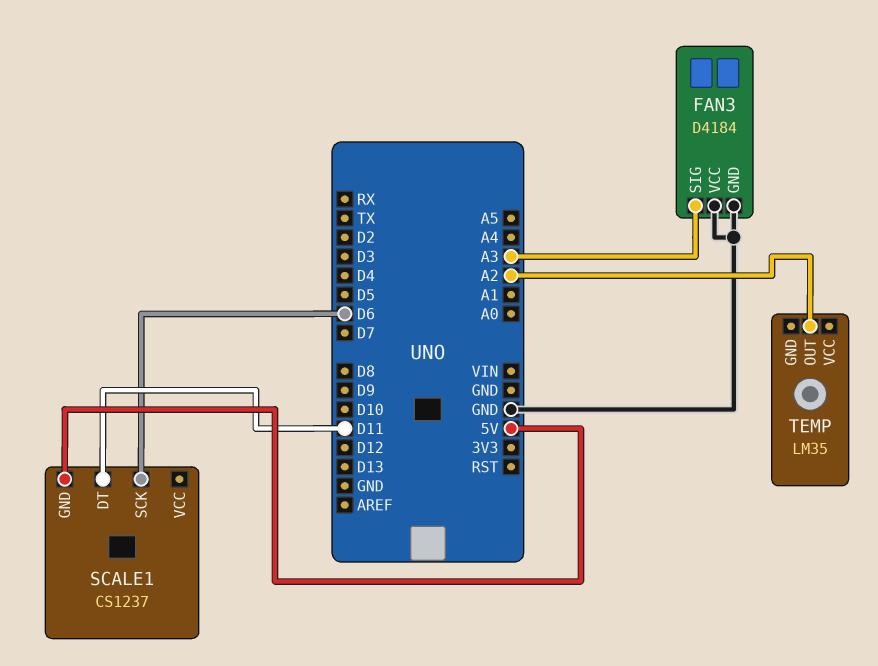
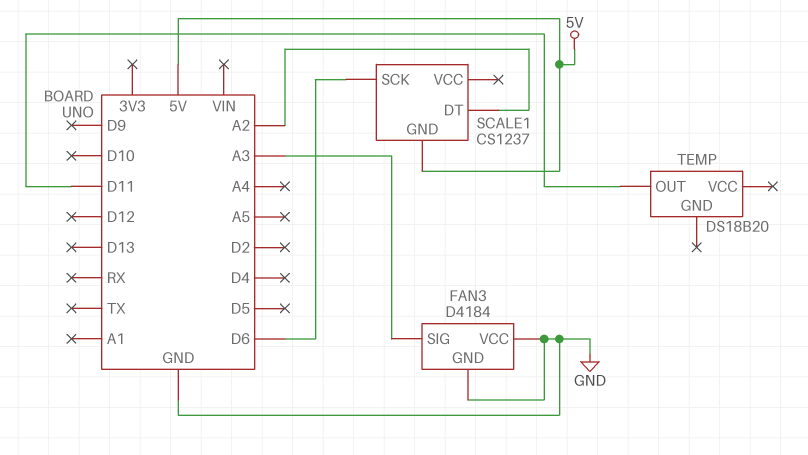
SCALE1 pin DT: D11 -> A2
TEMP: LM35 -> DS18B20
TEMP pin OUT: A2 -> D11

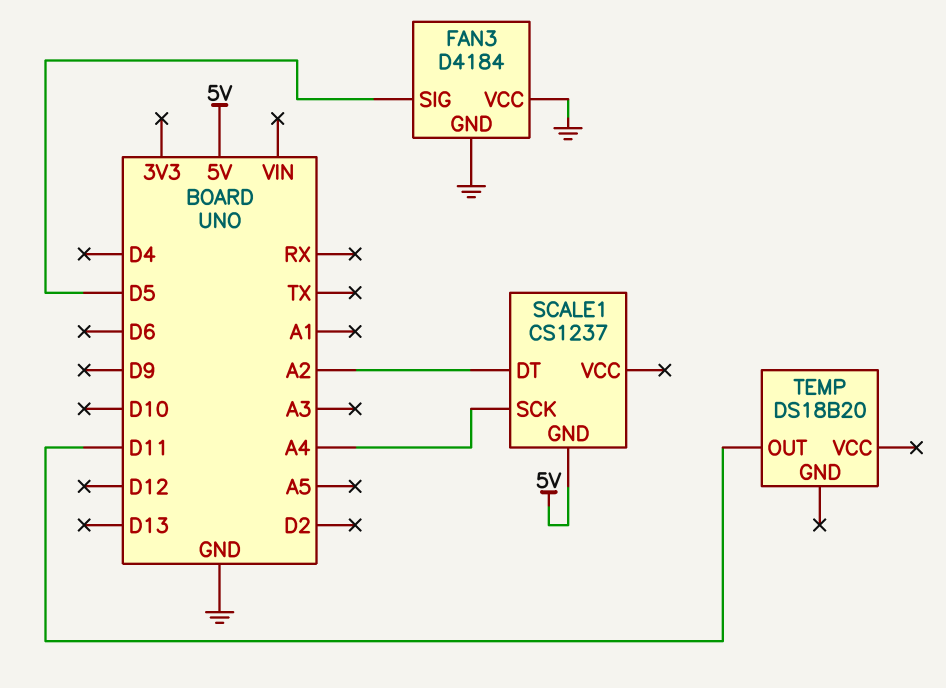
FAN3 pin SIG: A3 -> D5
SCALE1 pin SCK: D6 -> A4

